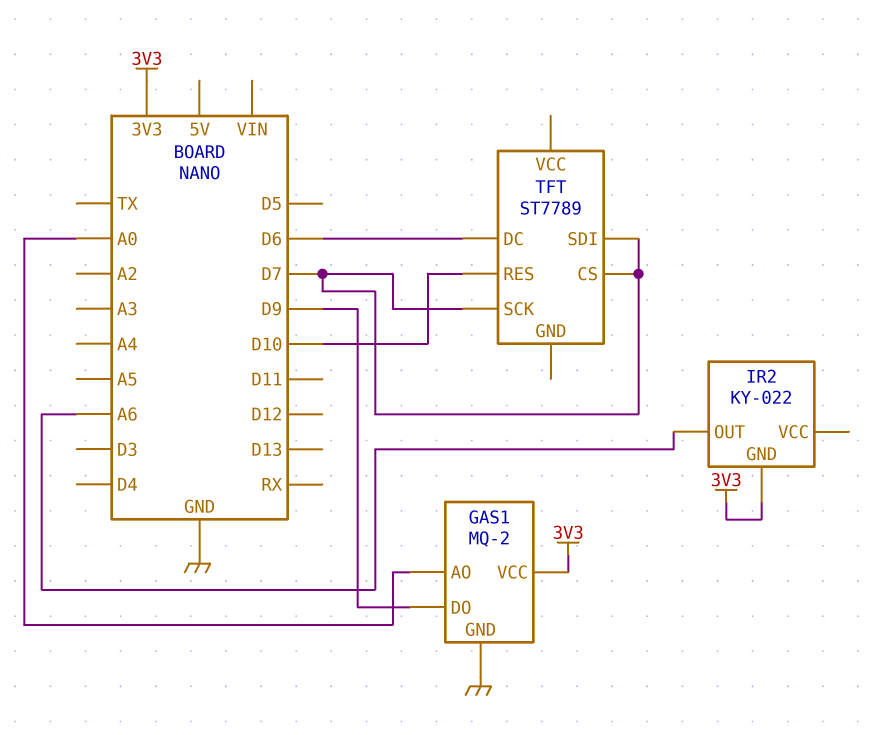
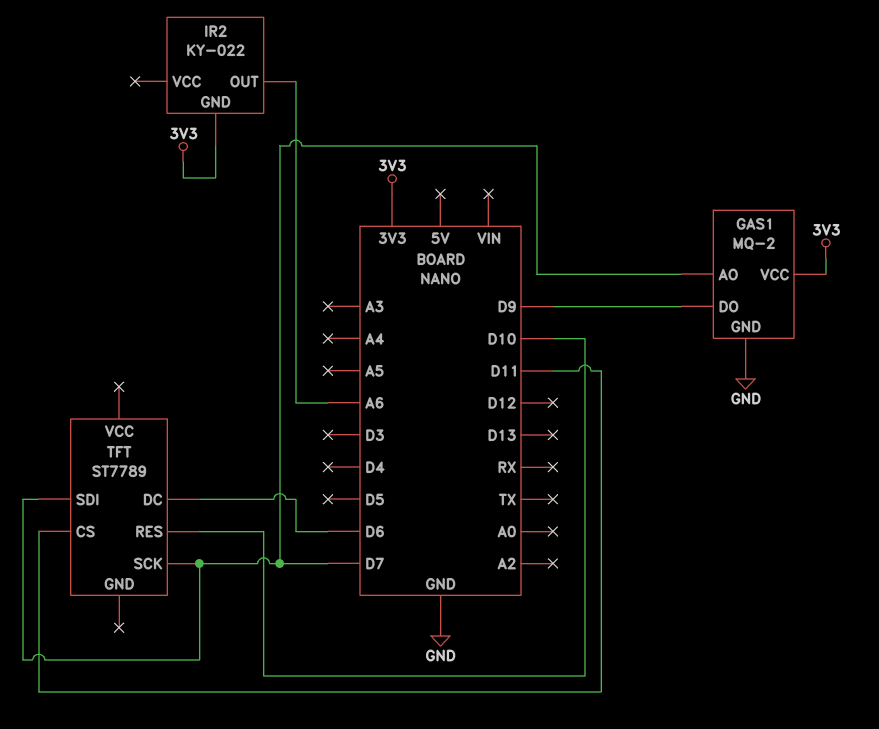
GAS1 pin AO: A0 -> D7
TFT pin CS: D7 -> D11

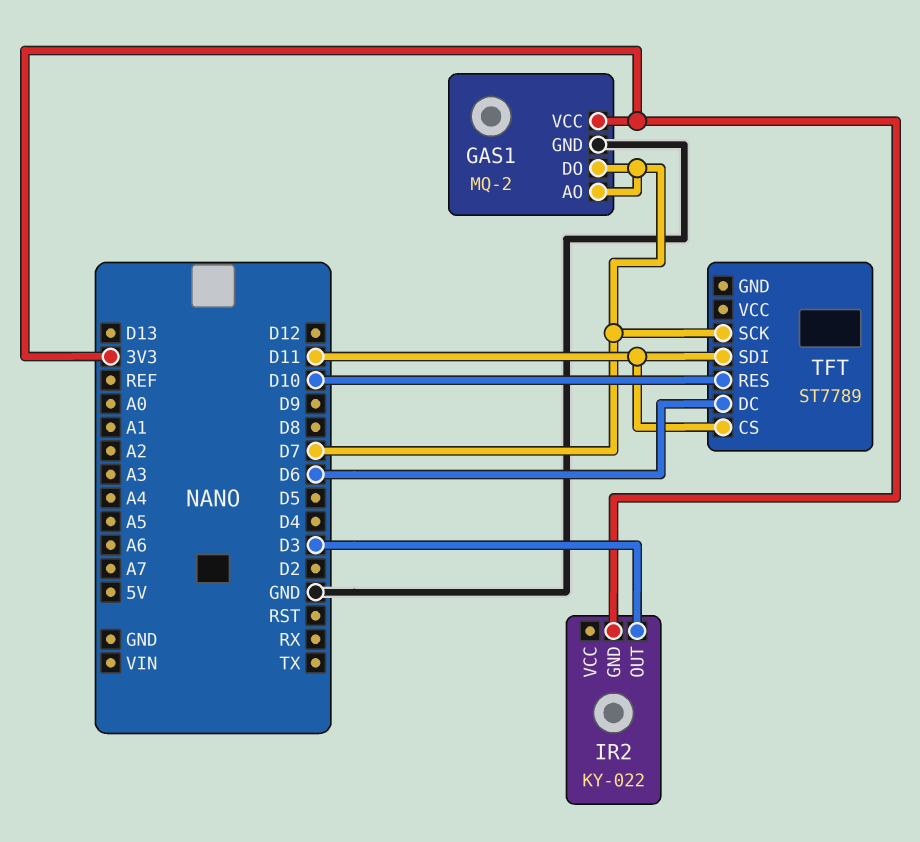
GAS1 pin DO: D9 -> D7
IR2 pin OUT: A6 -> D3
TFT pin SDI: D7 -> D11

